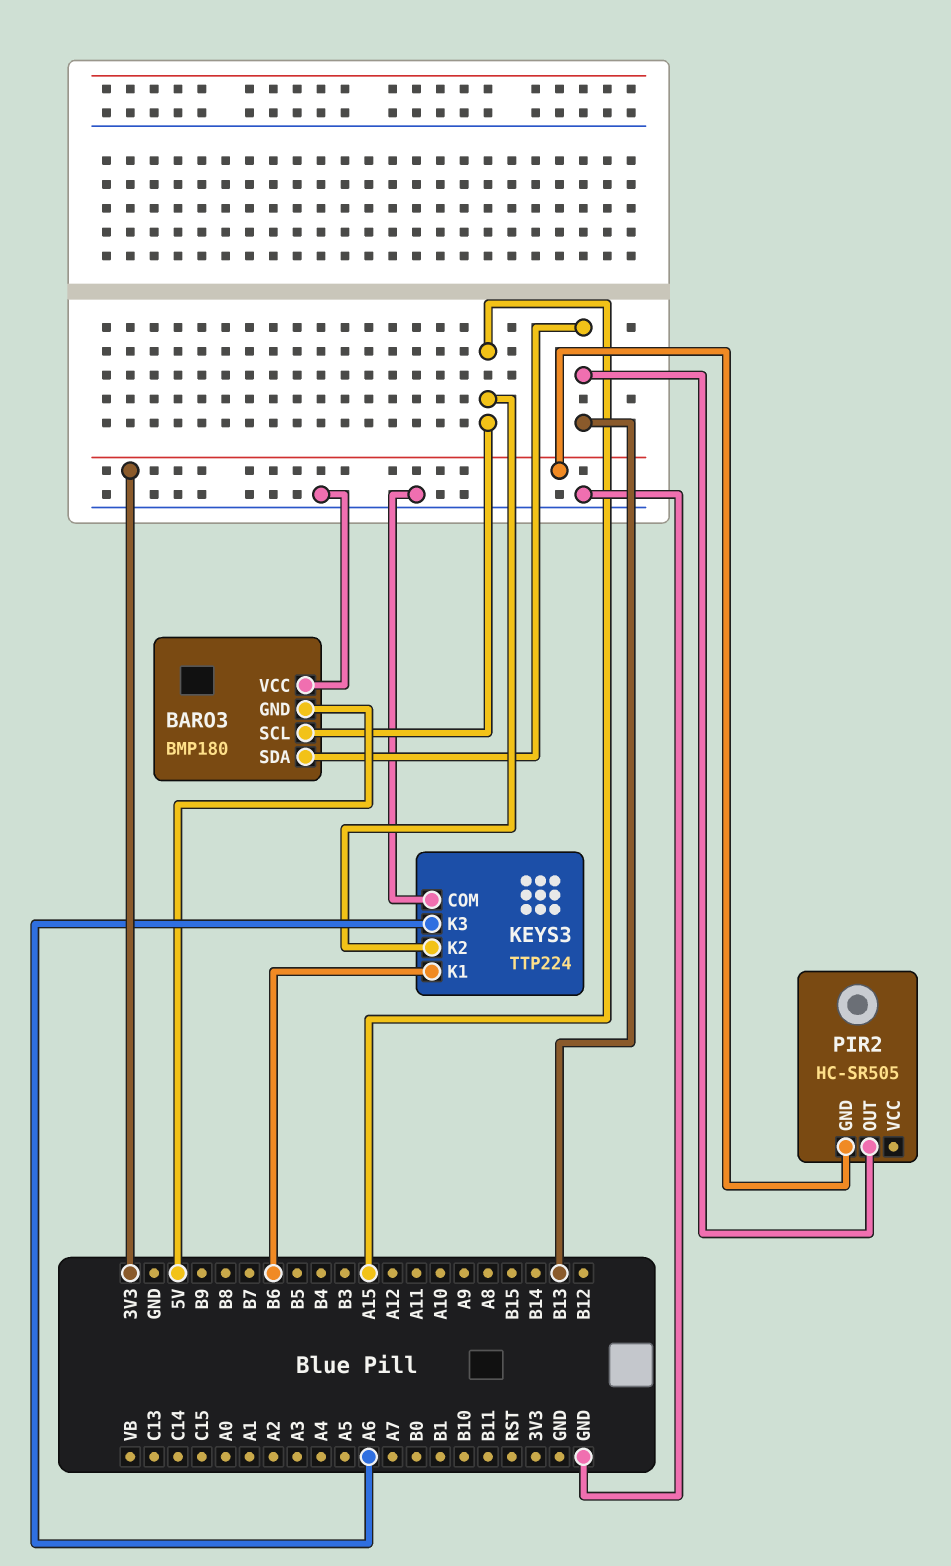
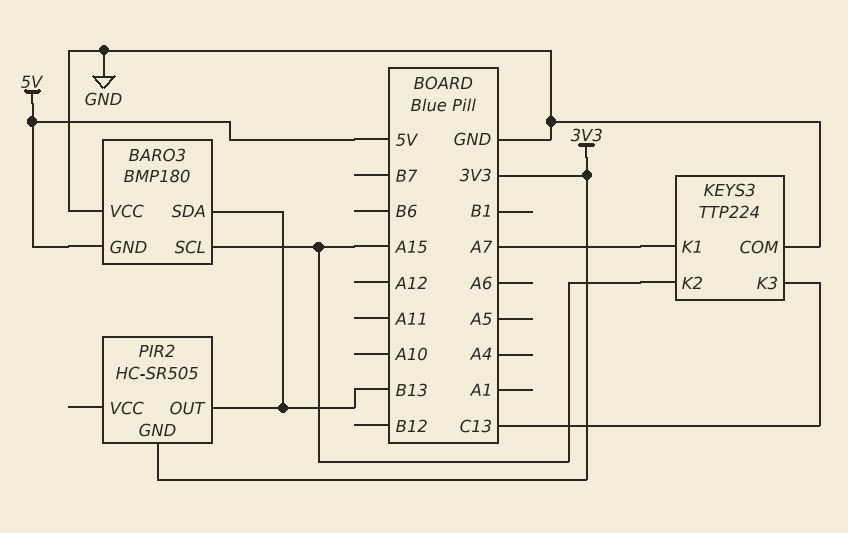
KEYS3 pin K1: B6 -> A7
KEYS3 pin K3: A6 -> C13

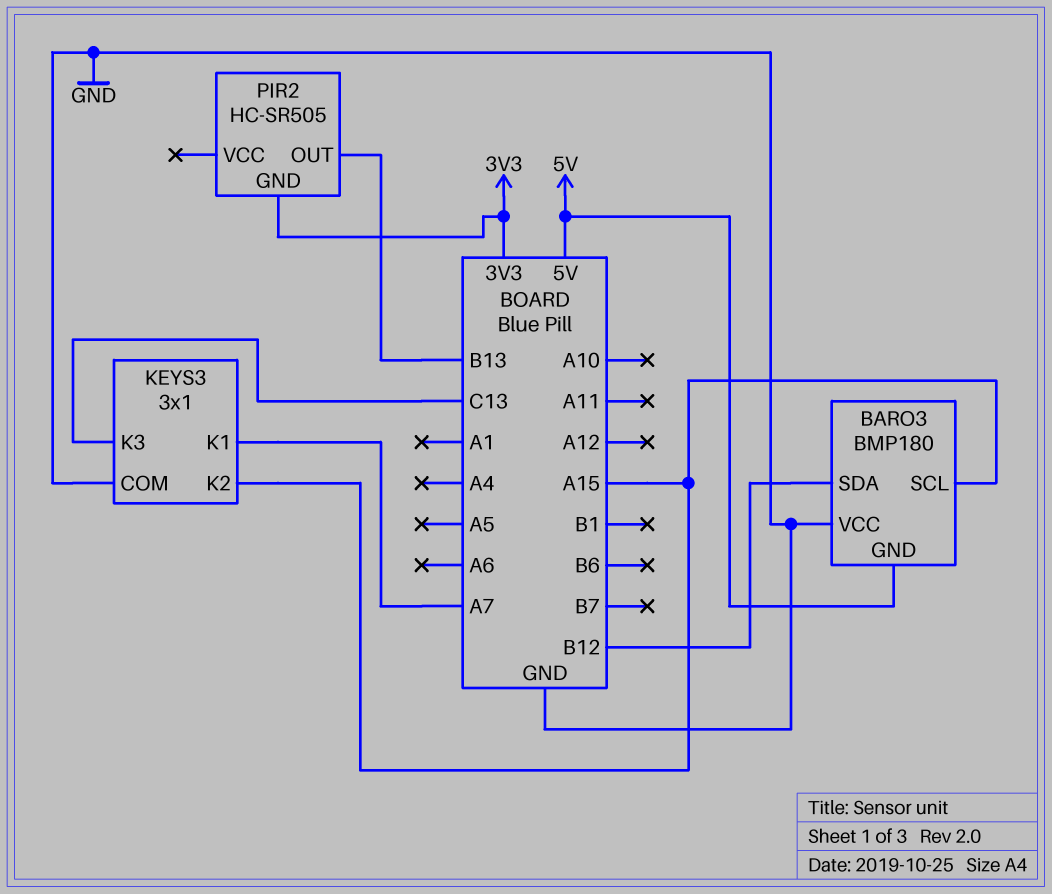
BARO3 pin SDA: B13 -> B12
KEYS3: TTP224 -> 3x1

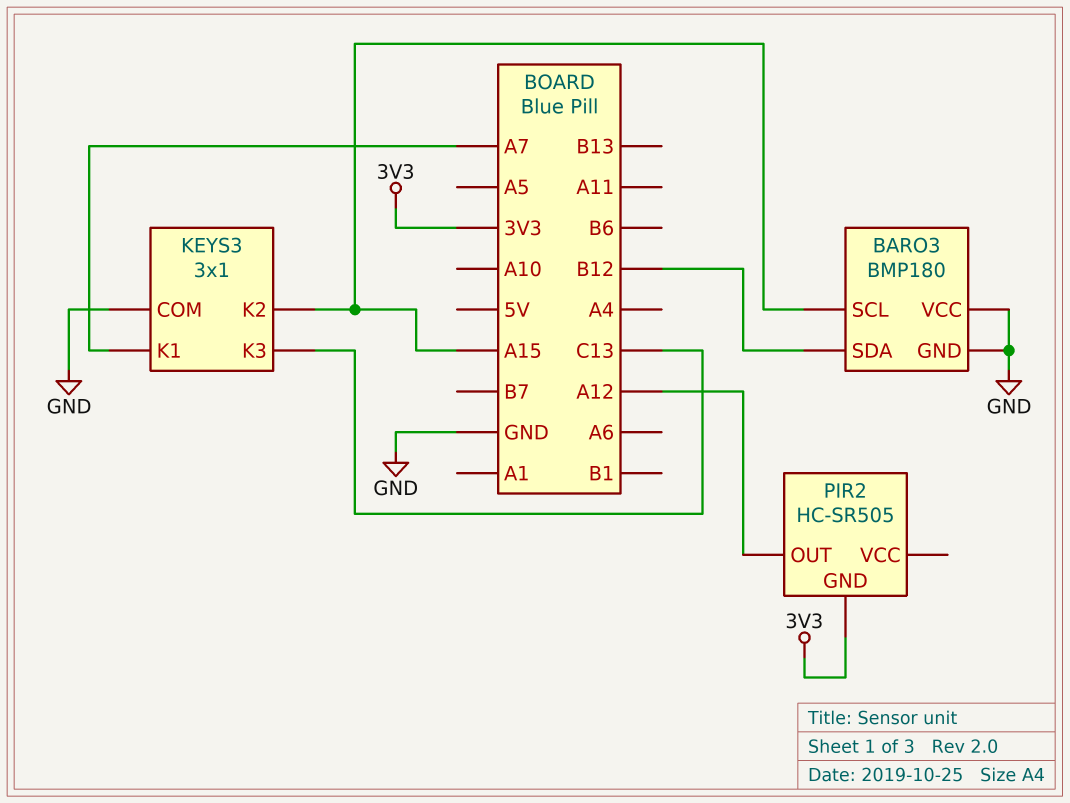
BARO3 pin GND: 5V -> GND
PIR2 pin OUT: B13 -> A12

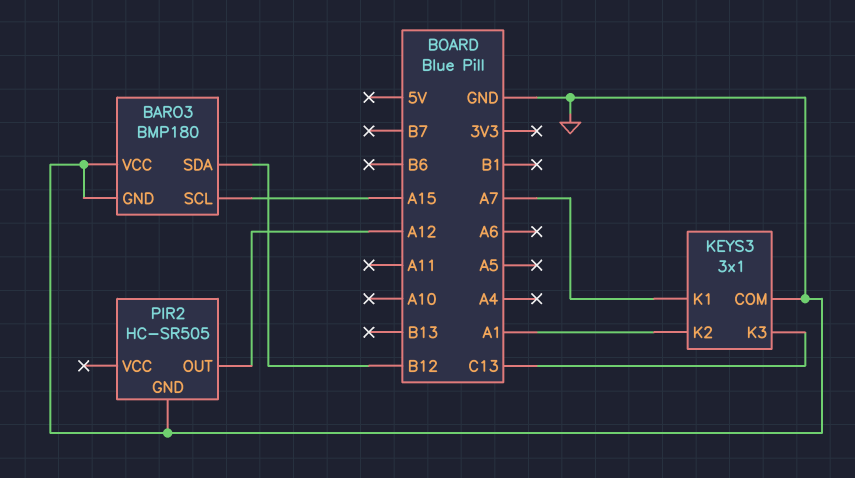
KEYS3 pin K2: A15 -> A1
PIR2 pin GND: 3V3 -> GND

